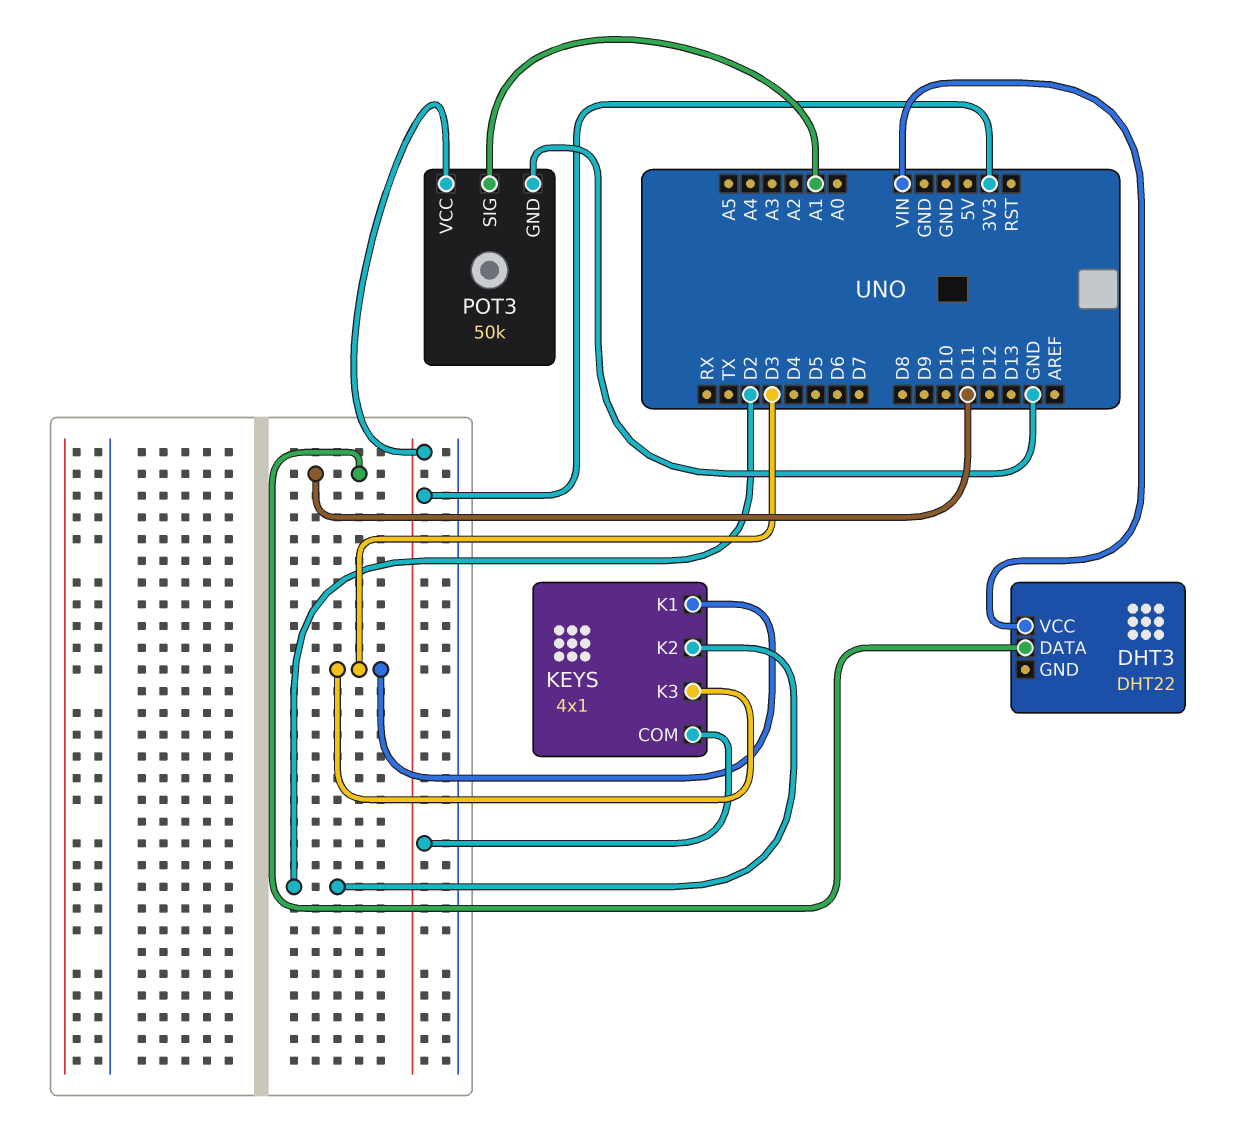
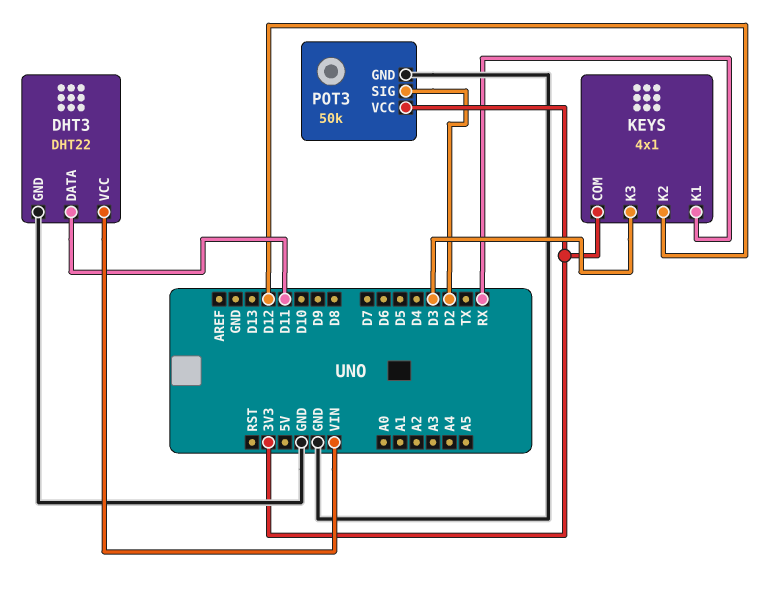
DHT3 pin GND: none -> GND
KEYS pin K1: D3 -> RX
KEYS pin K2: D2 -> D12
POT3 pin SIG: A1 -> D2

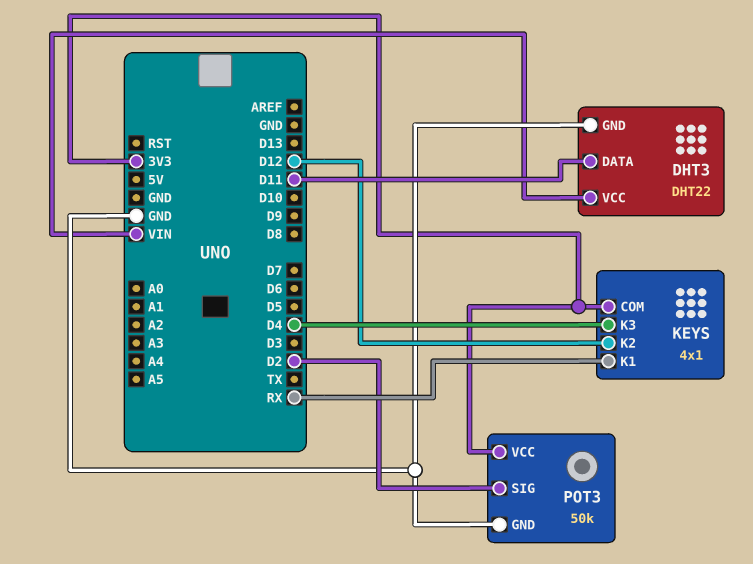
KEYS pin K3: D3 -> D4

